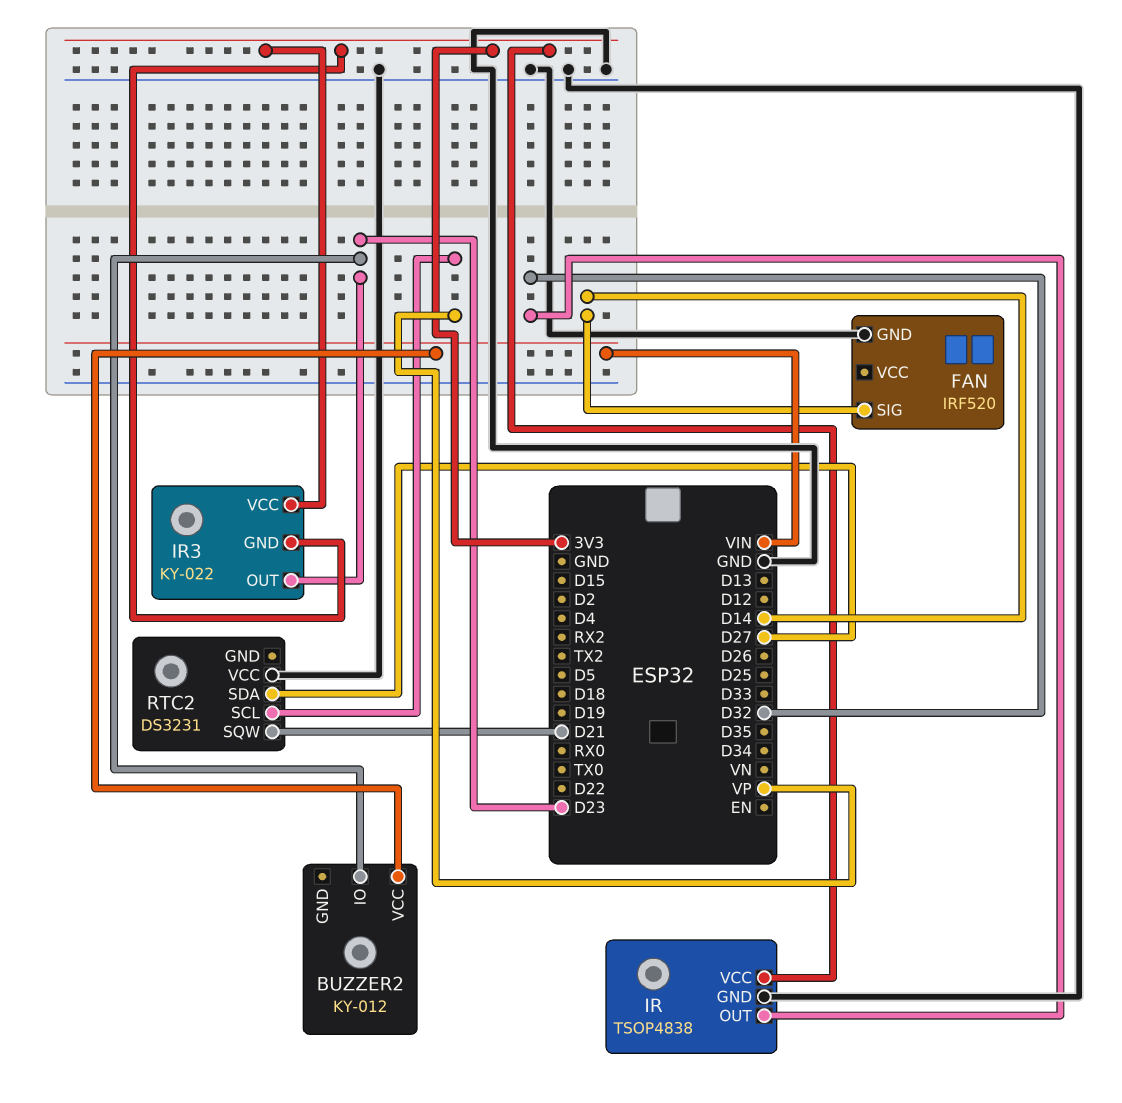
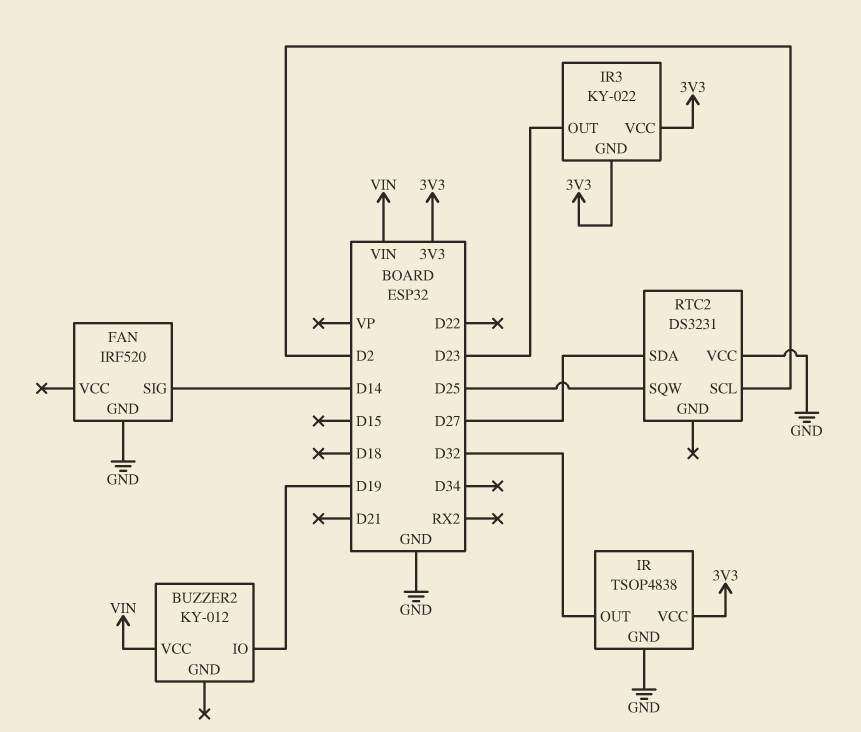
BUZZER2 pin IO: D23 -> D19
RTC2 pin SCL: VP -> D2
RTC2 pin SQW: D21 -> D25

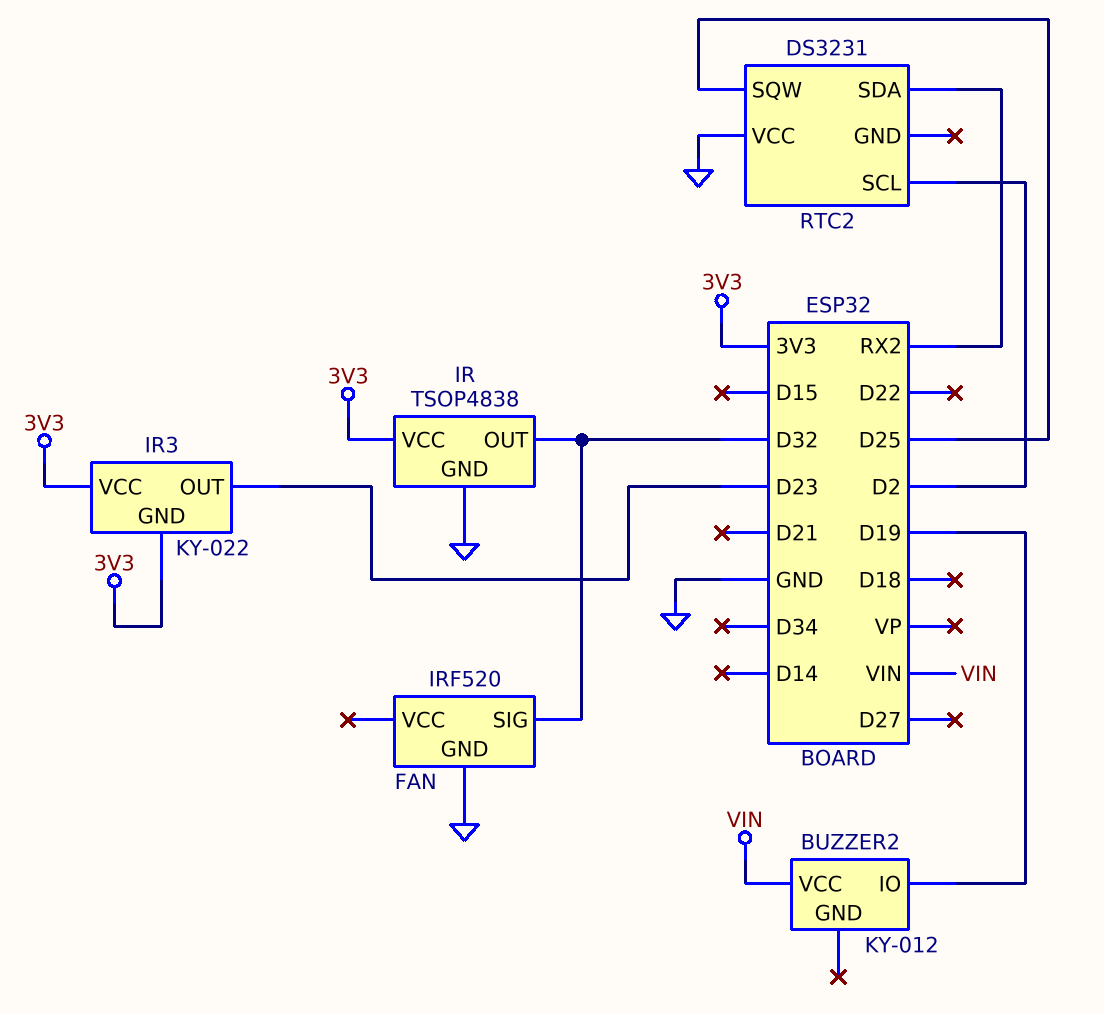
FAN pin SIG: D14 -> D32
RTC2 pin SDA: D27 -> RX2

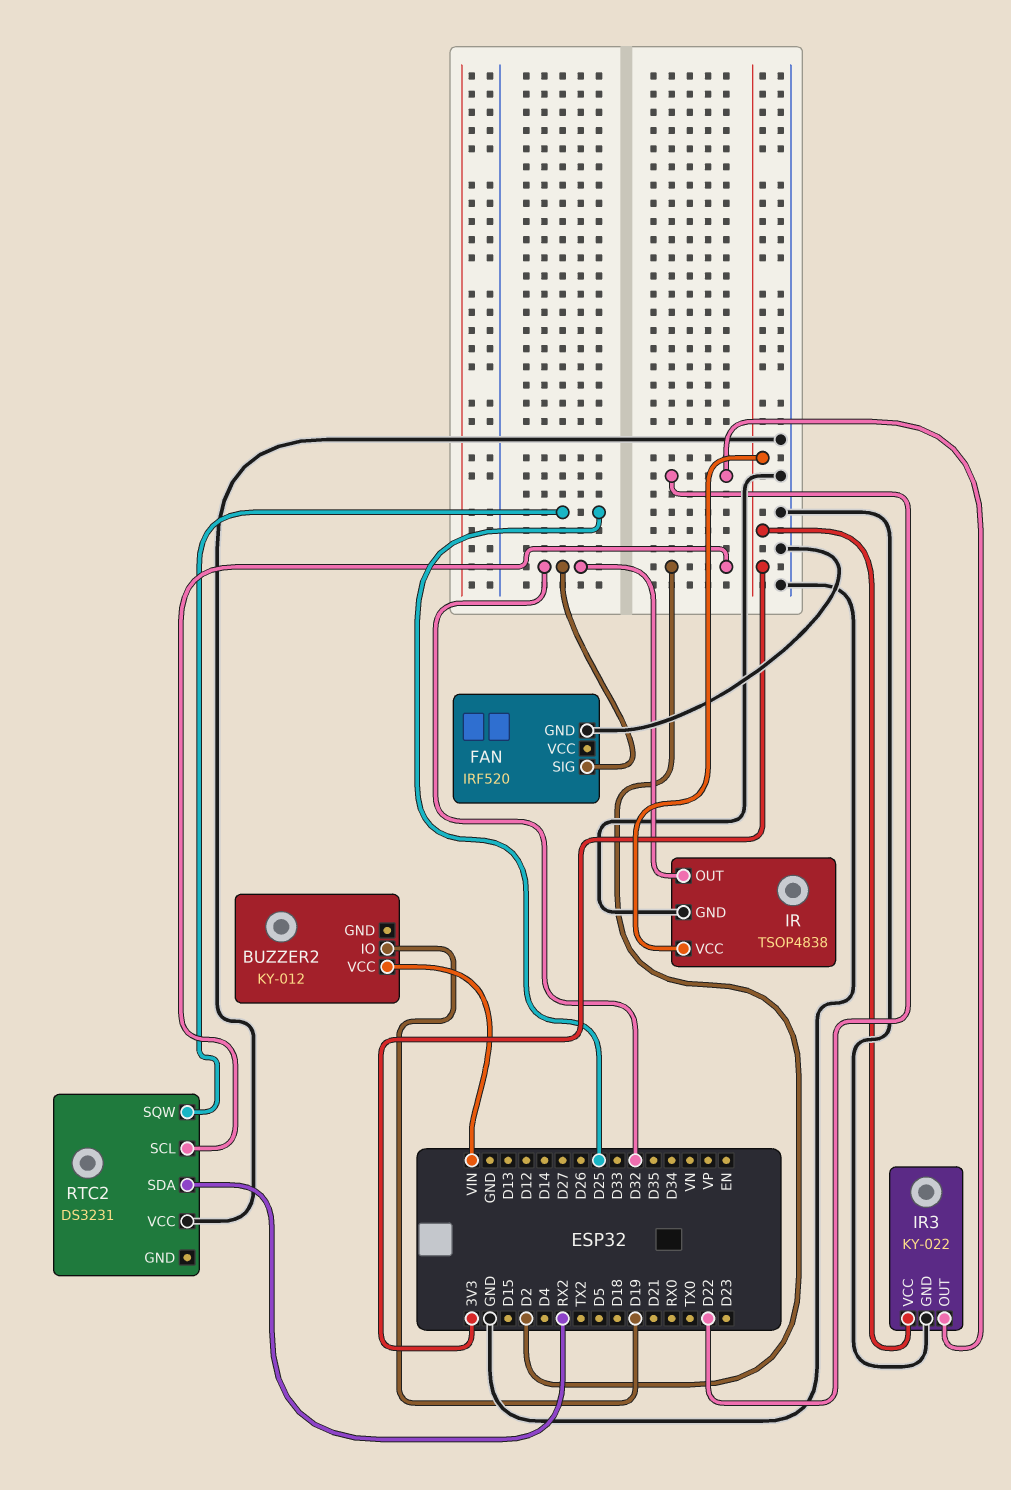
IR3 pin GND: 3V3 -> GND
IR3 pin OUT: D23 -> D22

